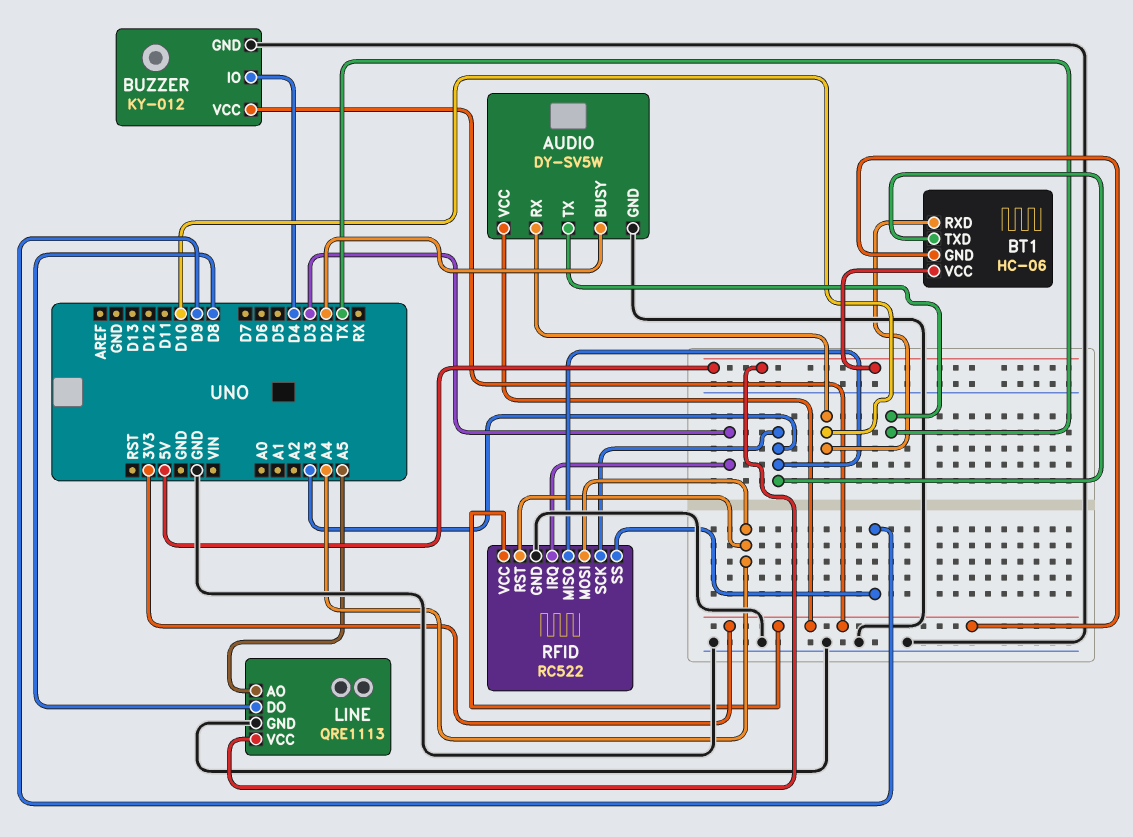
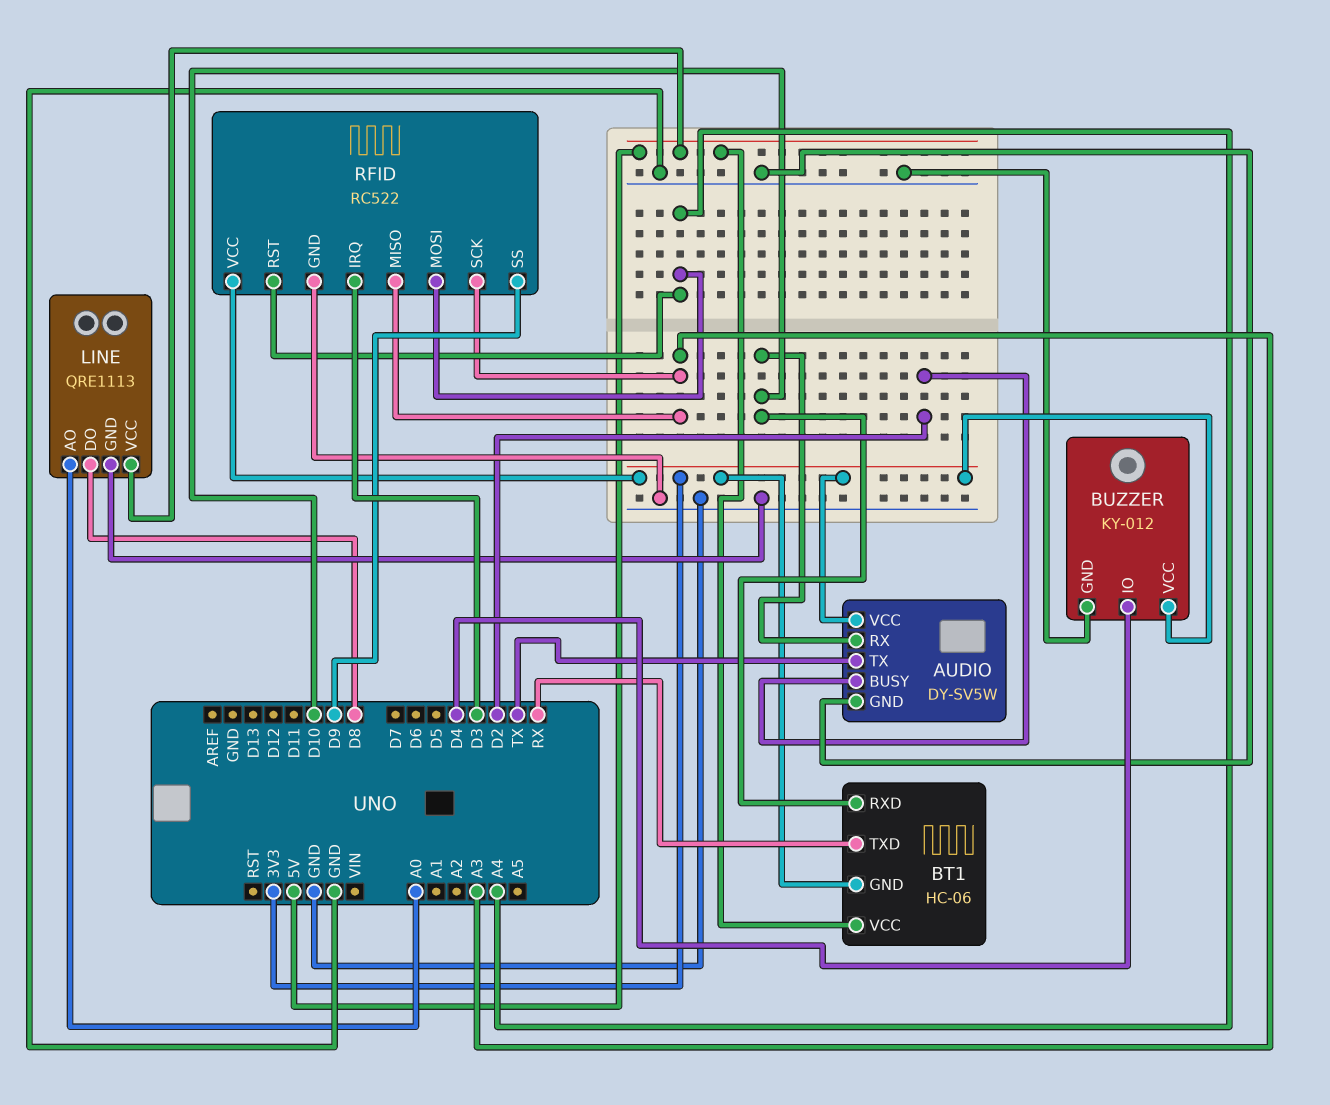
BT1 pin TXD: A3 -> RX
LINE pin AO: A5 -> A0

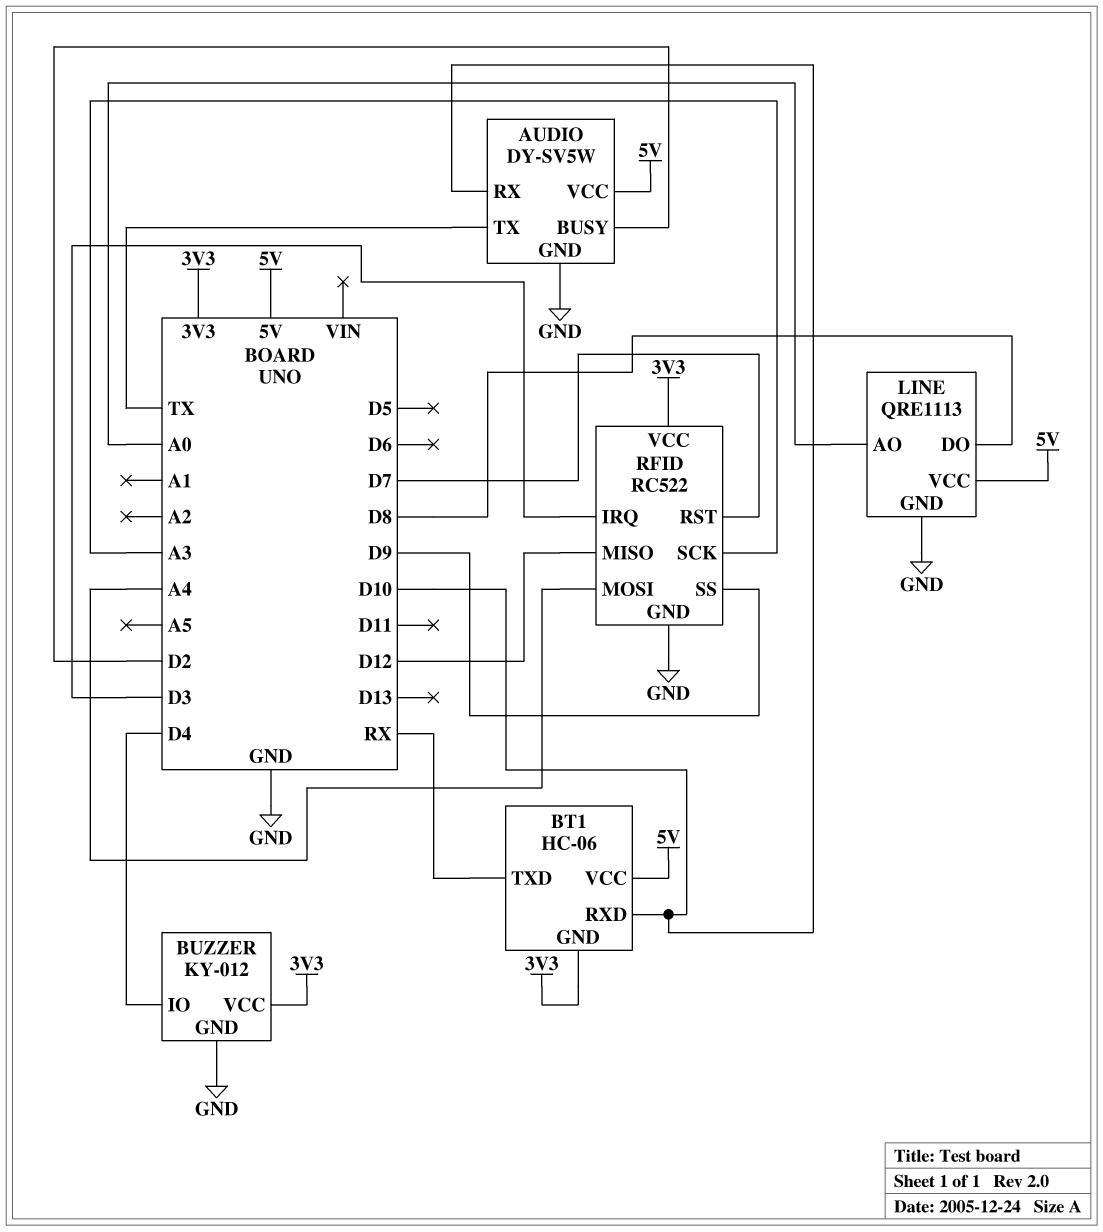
AUDIO pin VCC: 3V3 -> 5V
RFID pin MISO: A3 -> D12
RFID pin RST: A4 -> D7

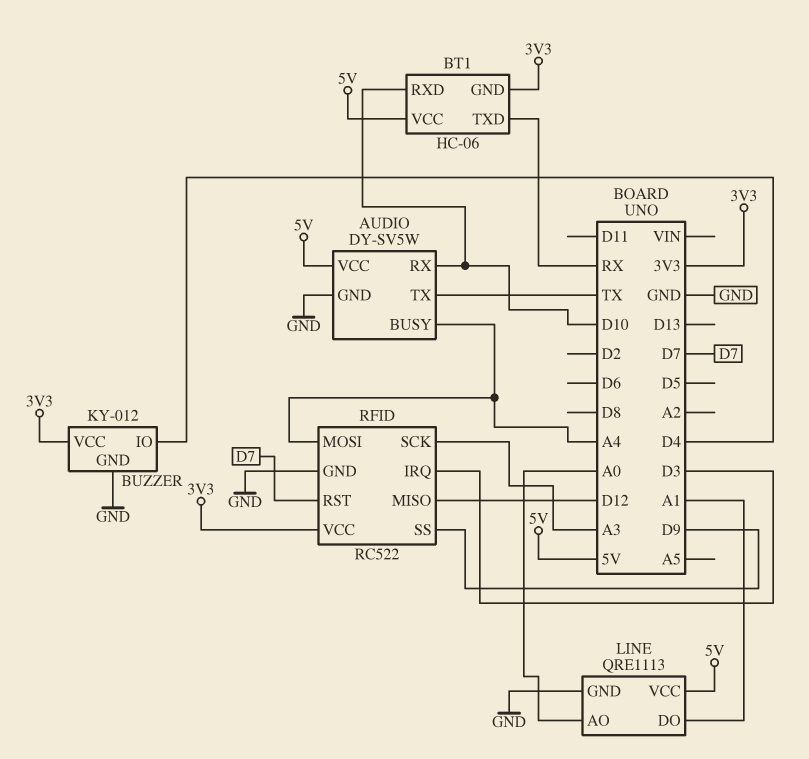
AUDIO pin BUSY: D2 -> A4
LINE pin DO: D8 -> A1

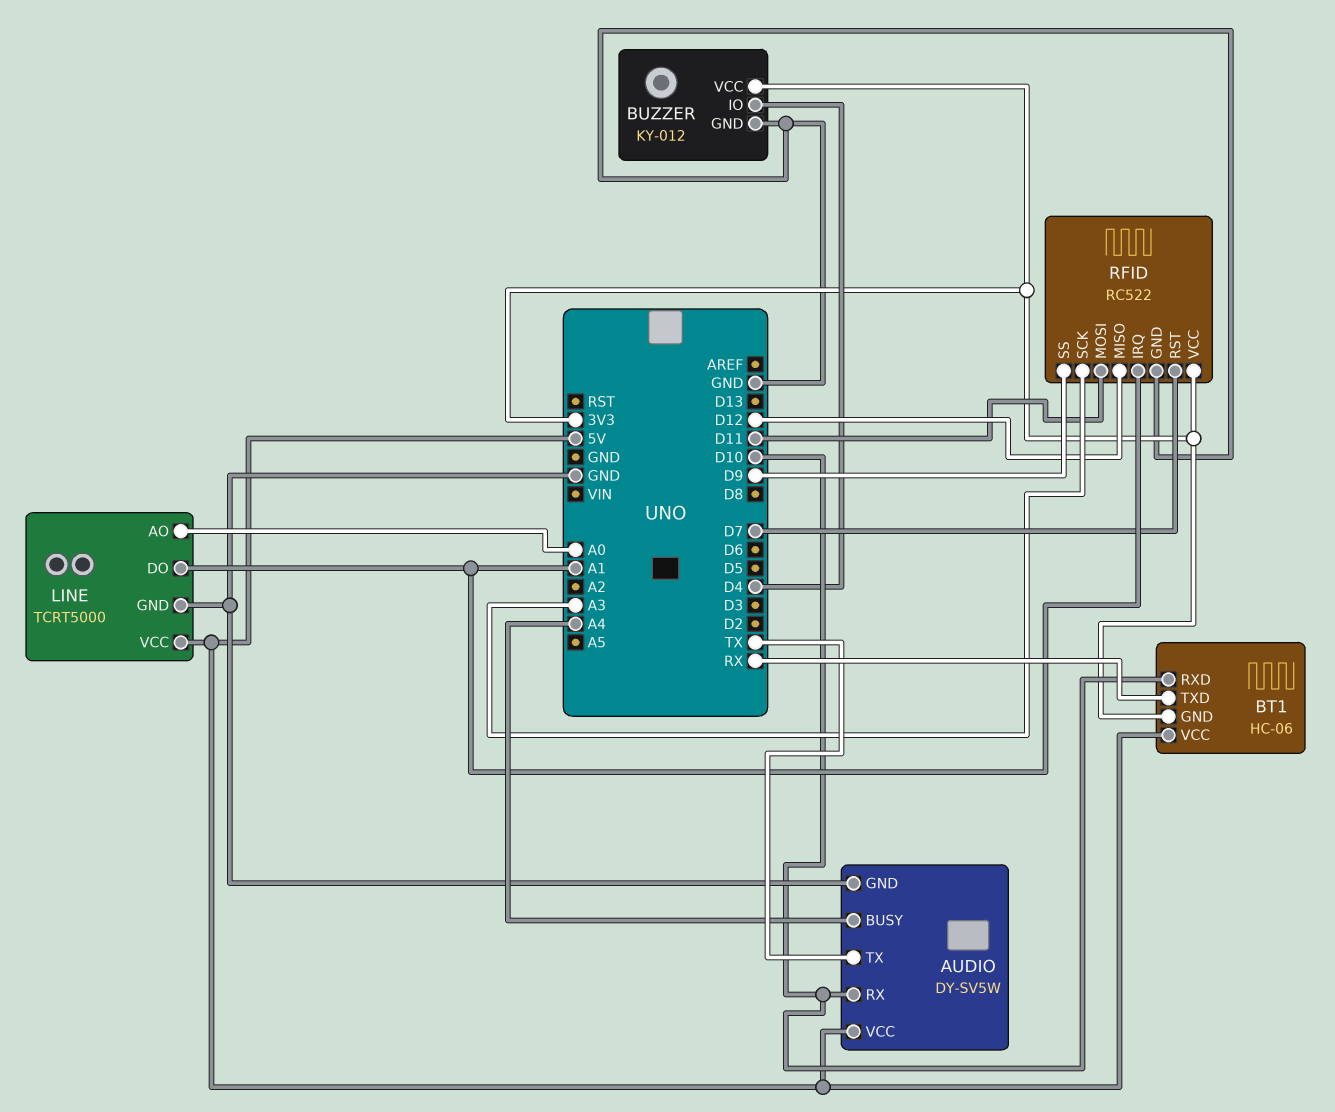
LINE: QRE1113 -> TCRT5000
RFID pin IRQ: D3 -> A1
RFID pin MOSI: A4 -> D11

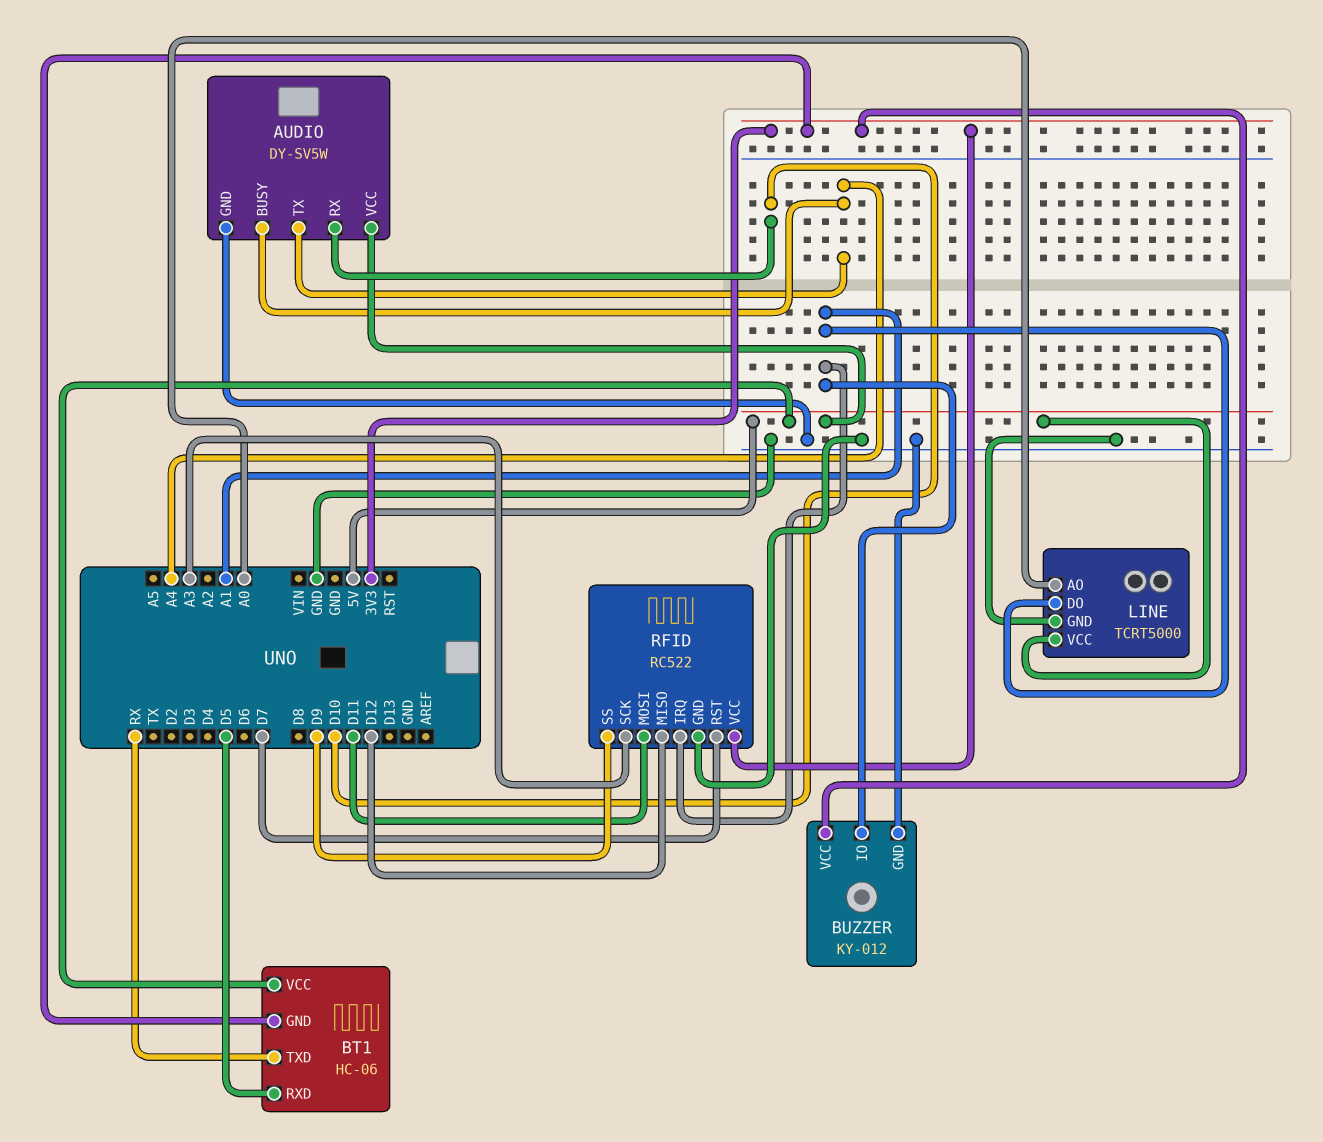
AUDIO pin TX: TX -> A4
BT1 pin RXD: D10 -> D5
BUZZER pin IO: D4 -> A1

